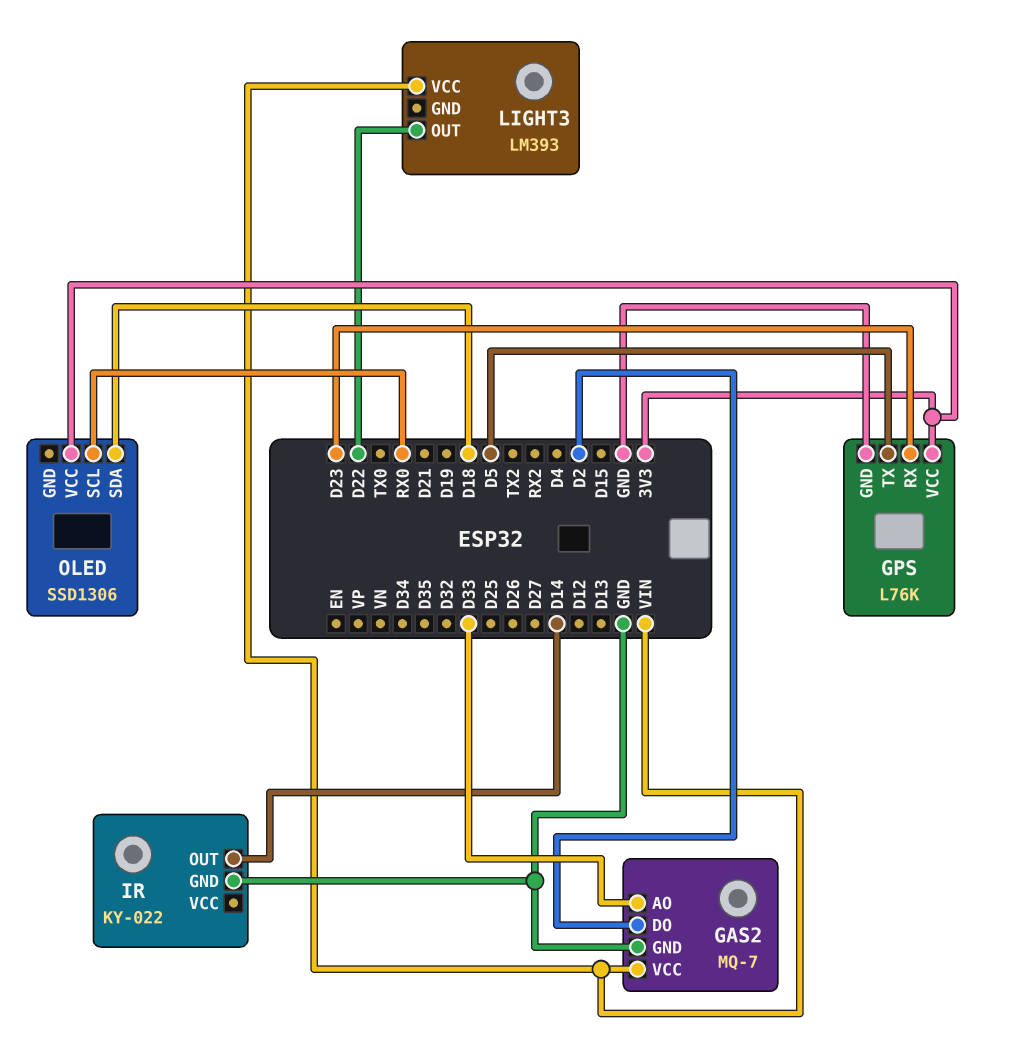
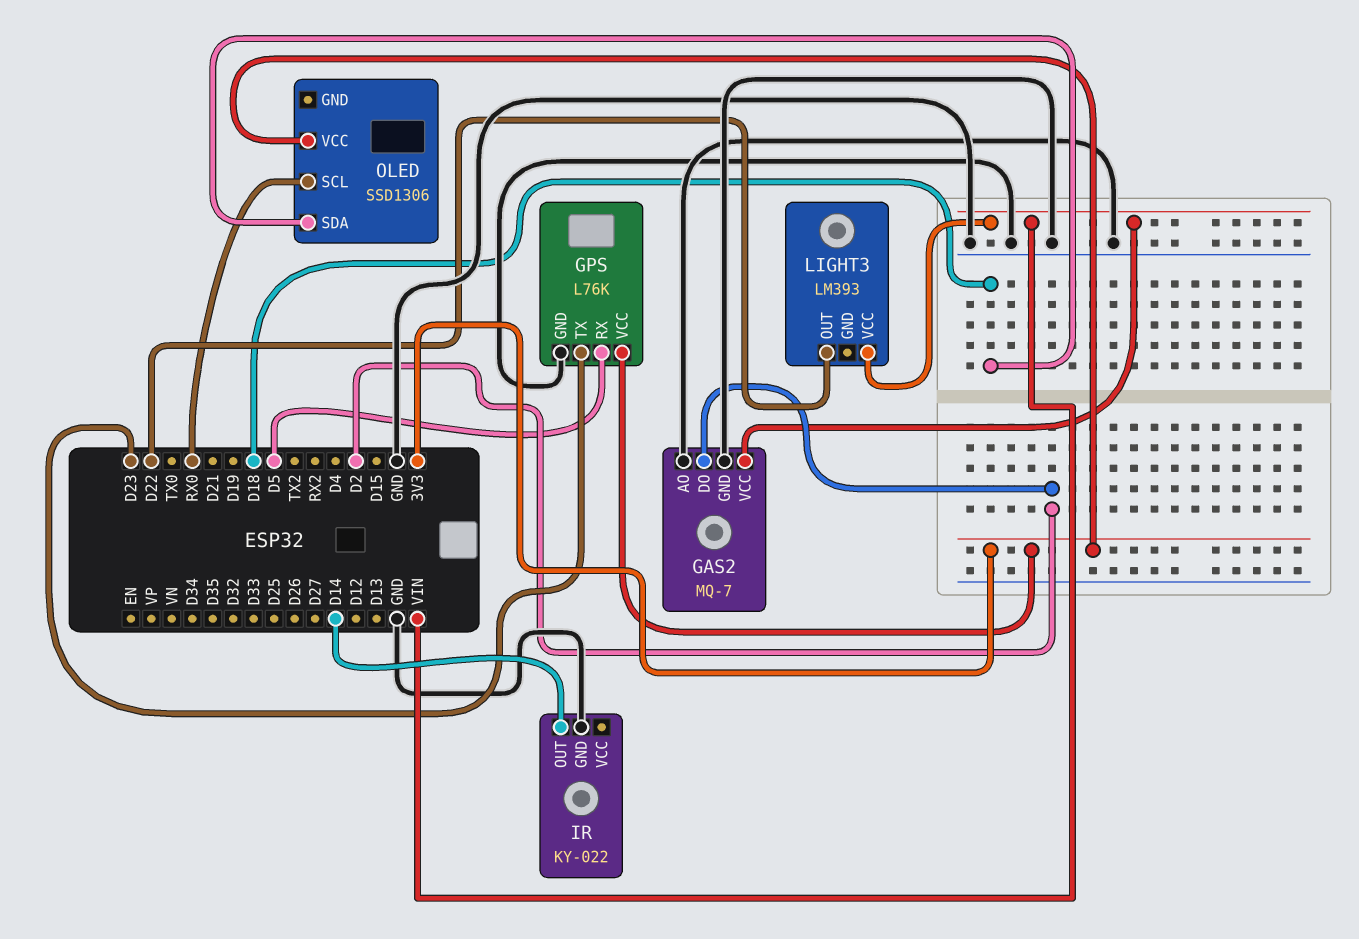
GAS2 pin AO: D33 -> GND
GPS pin RX: D23 -> D5
GPS pin TX: D5 -> D23

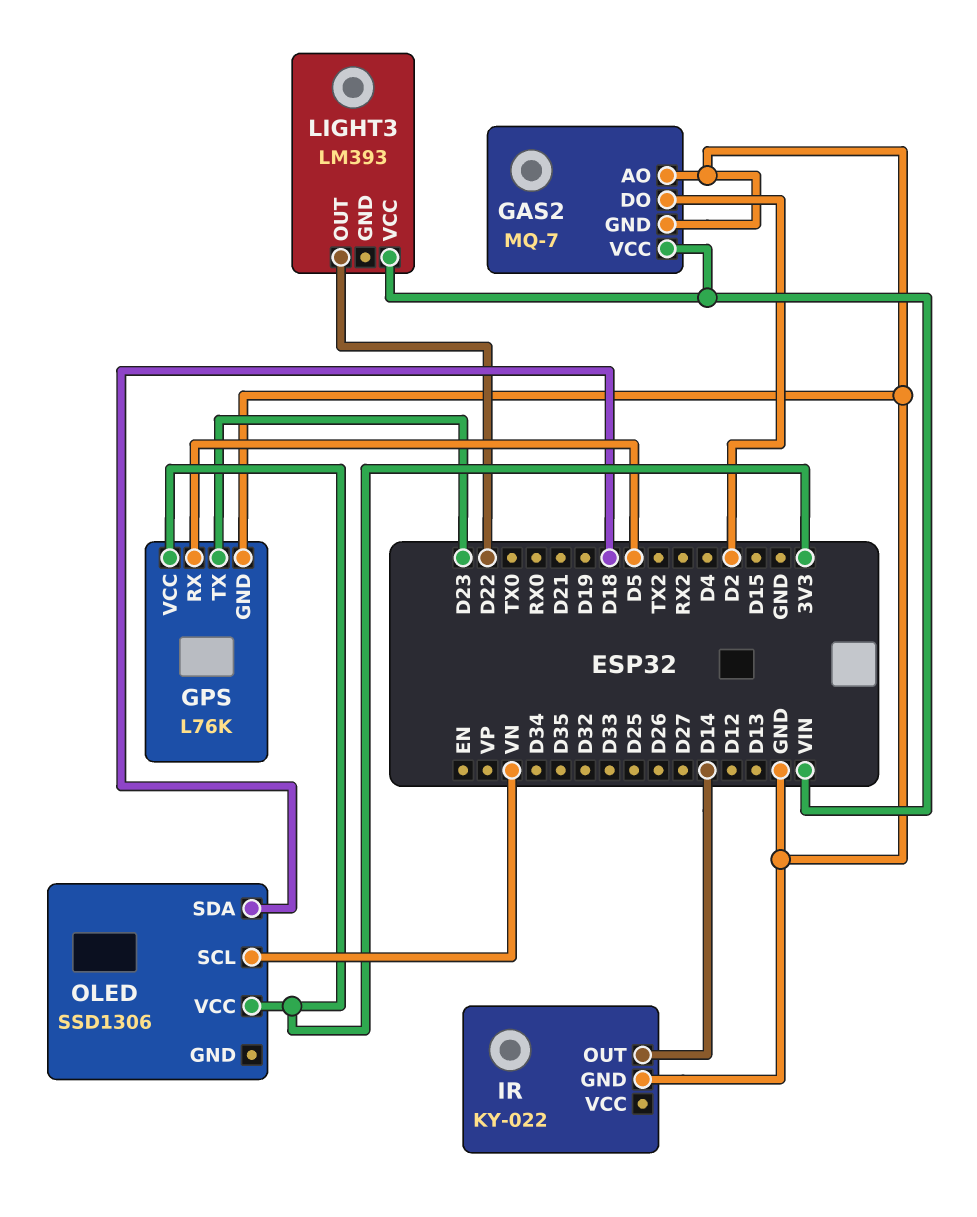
OLED pin SCL: RX0 -> VN

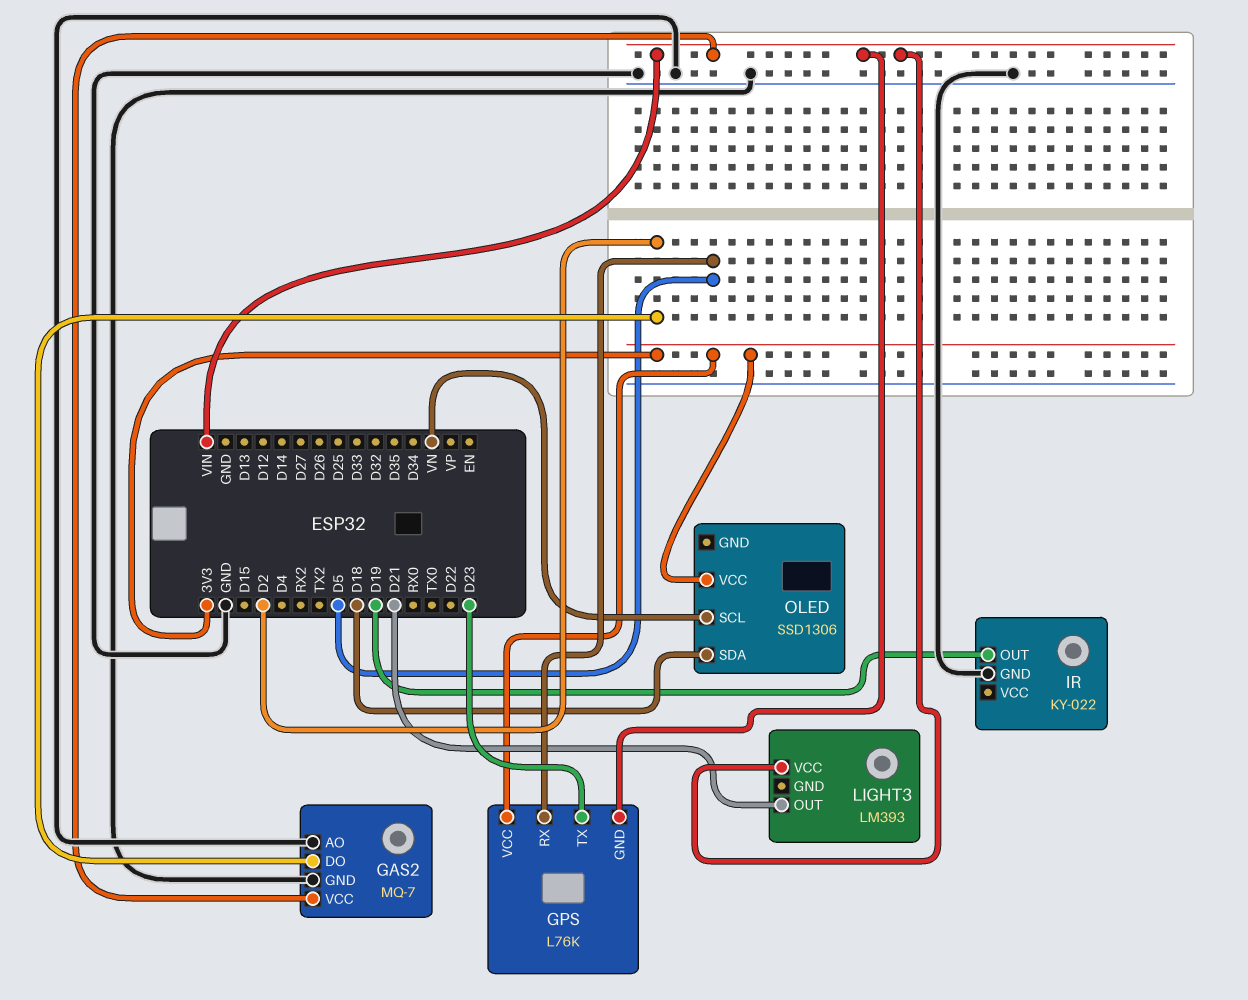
GPS pin GND: GND -> VIN
IR pin OUT: D14 -> D19
LIGHT3 pin OUT: D22 -> D21

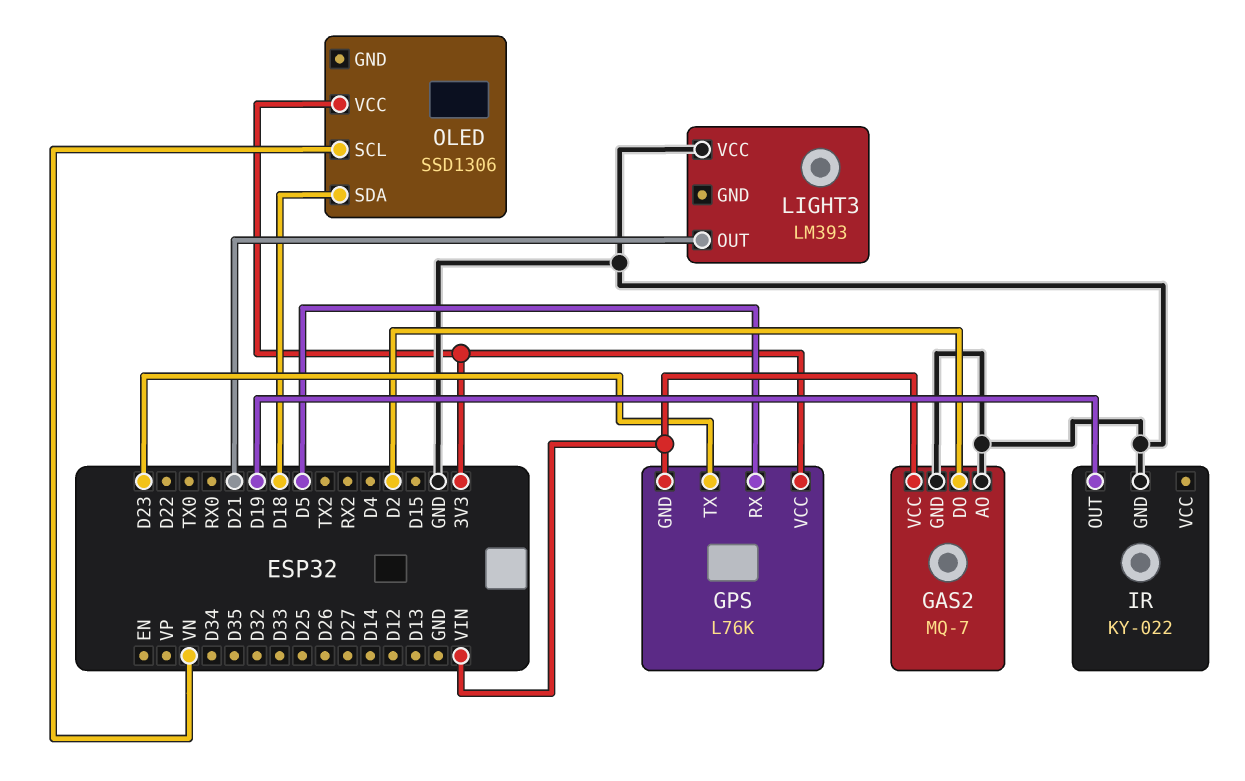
LIGHT3 pin VCC: VIN -> GND

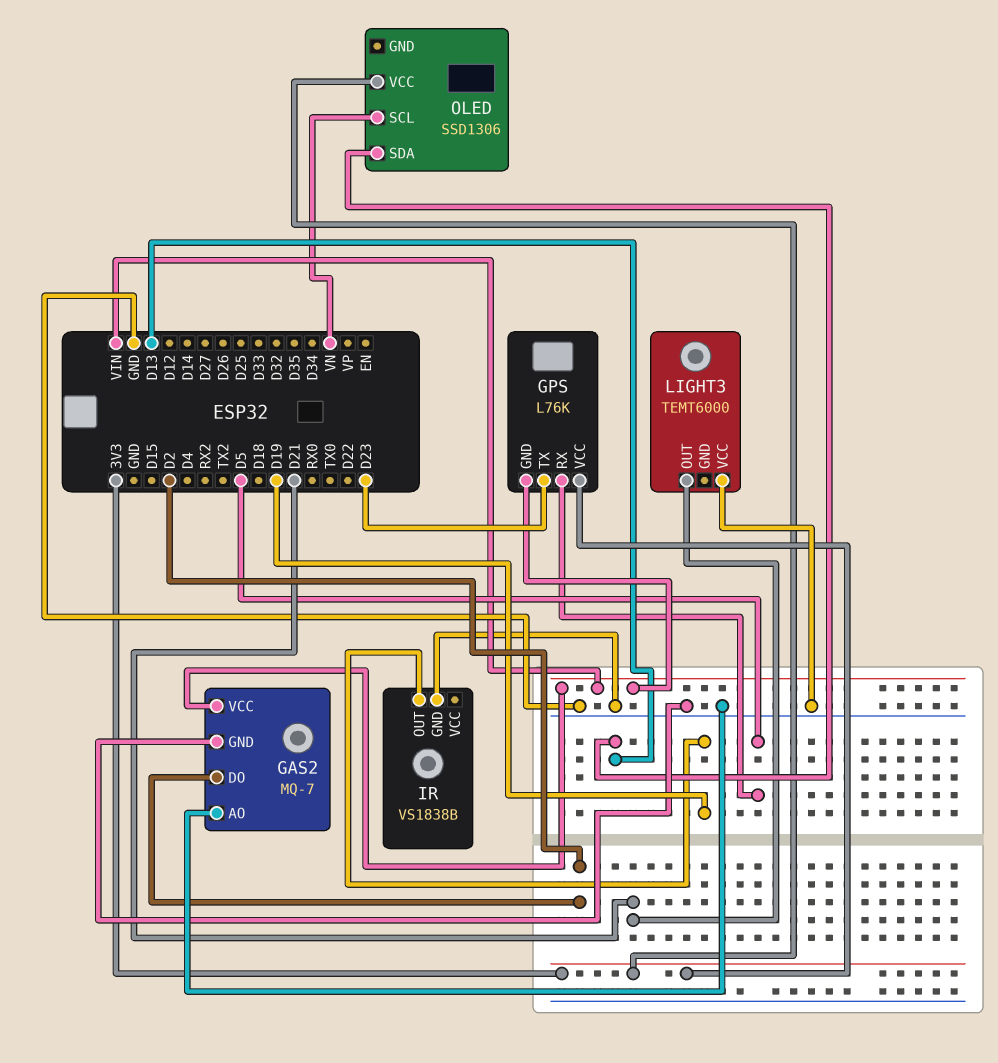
IR: KY-022 -> VS1838B
LIGHT3: LM393 -> TEMT6000
OLED pin SDA: D18 -> D13

